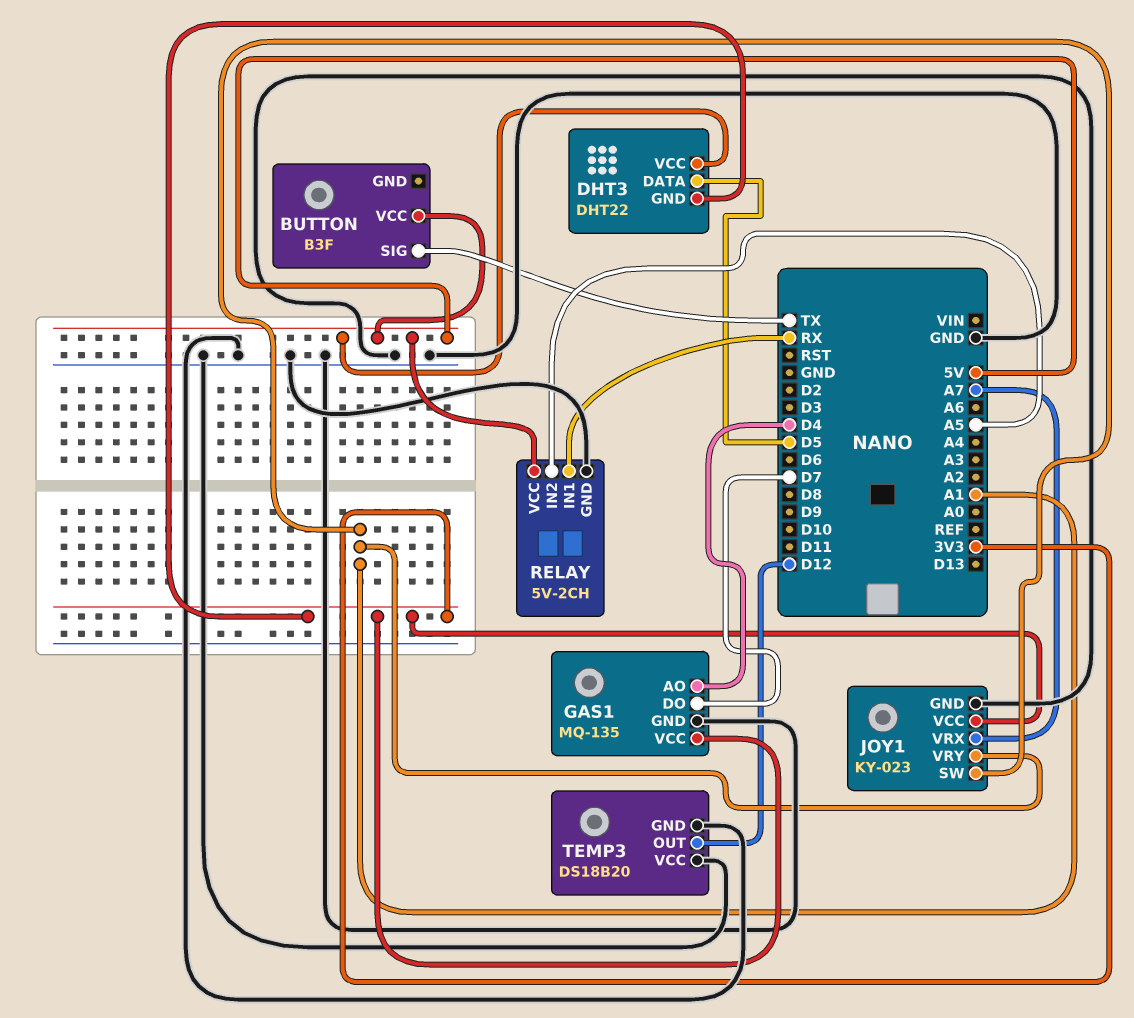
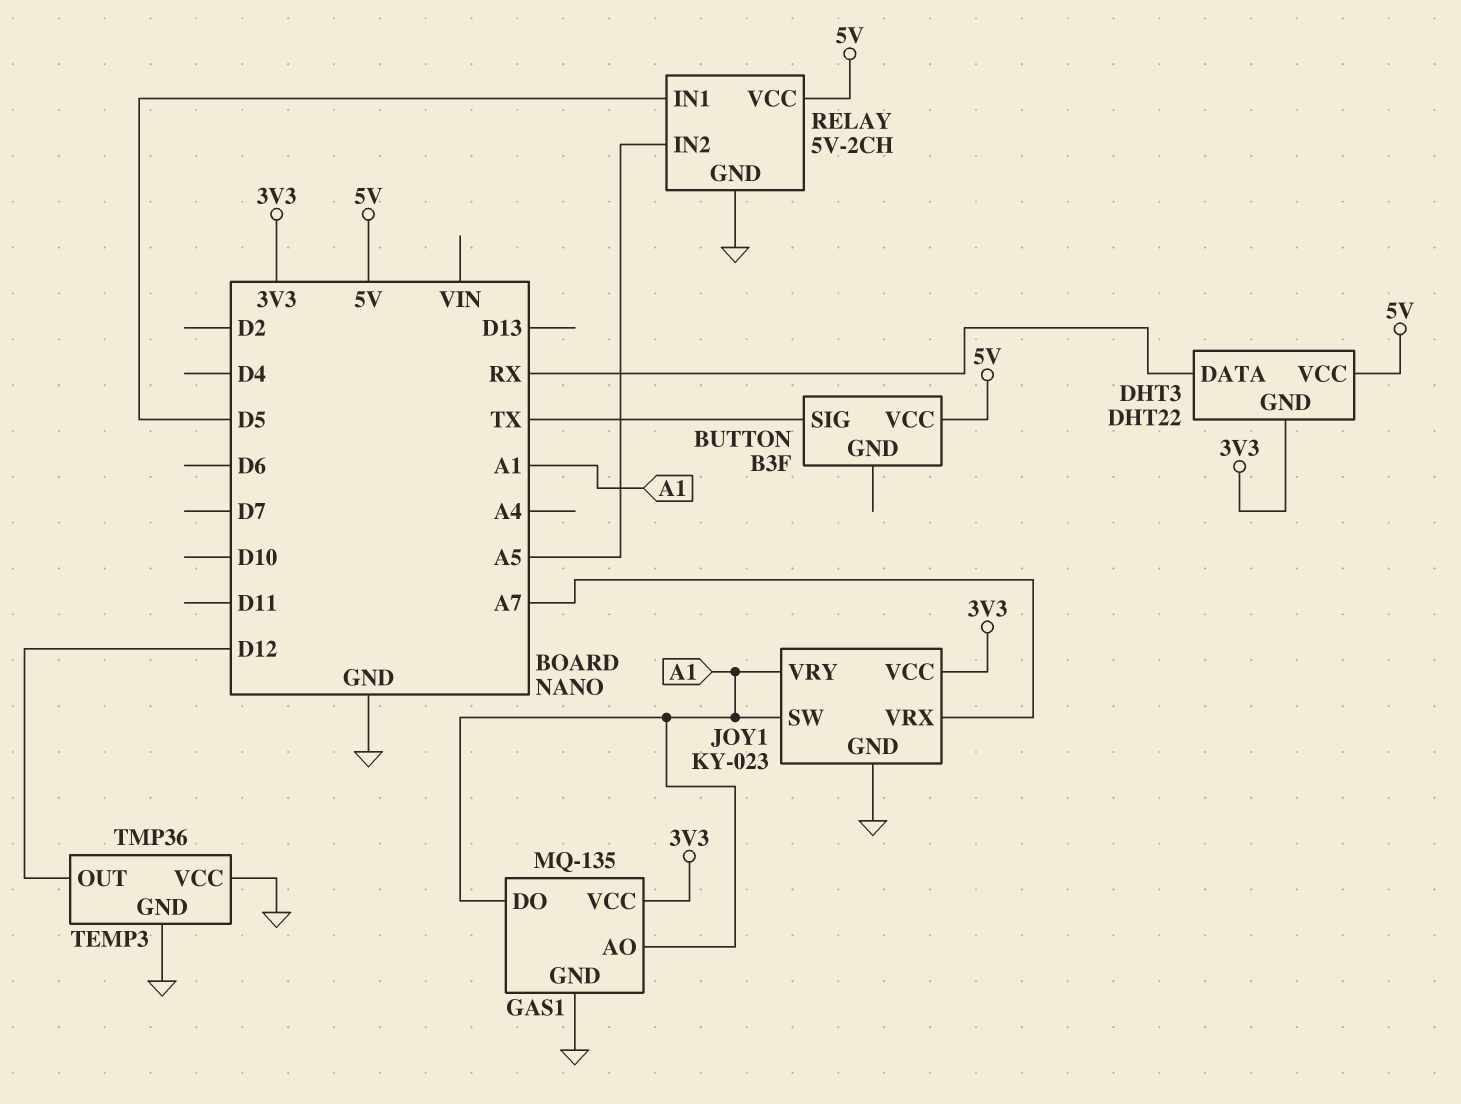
DHT3 pin DATA: D5 -> RX
GAS1 pin AO: D4 -> A1
GAS1 pin DO: D7 -> A1
RELAY pin IN1: RX -> D5
TEMP3: DS18B20 -> TMP36

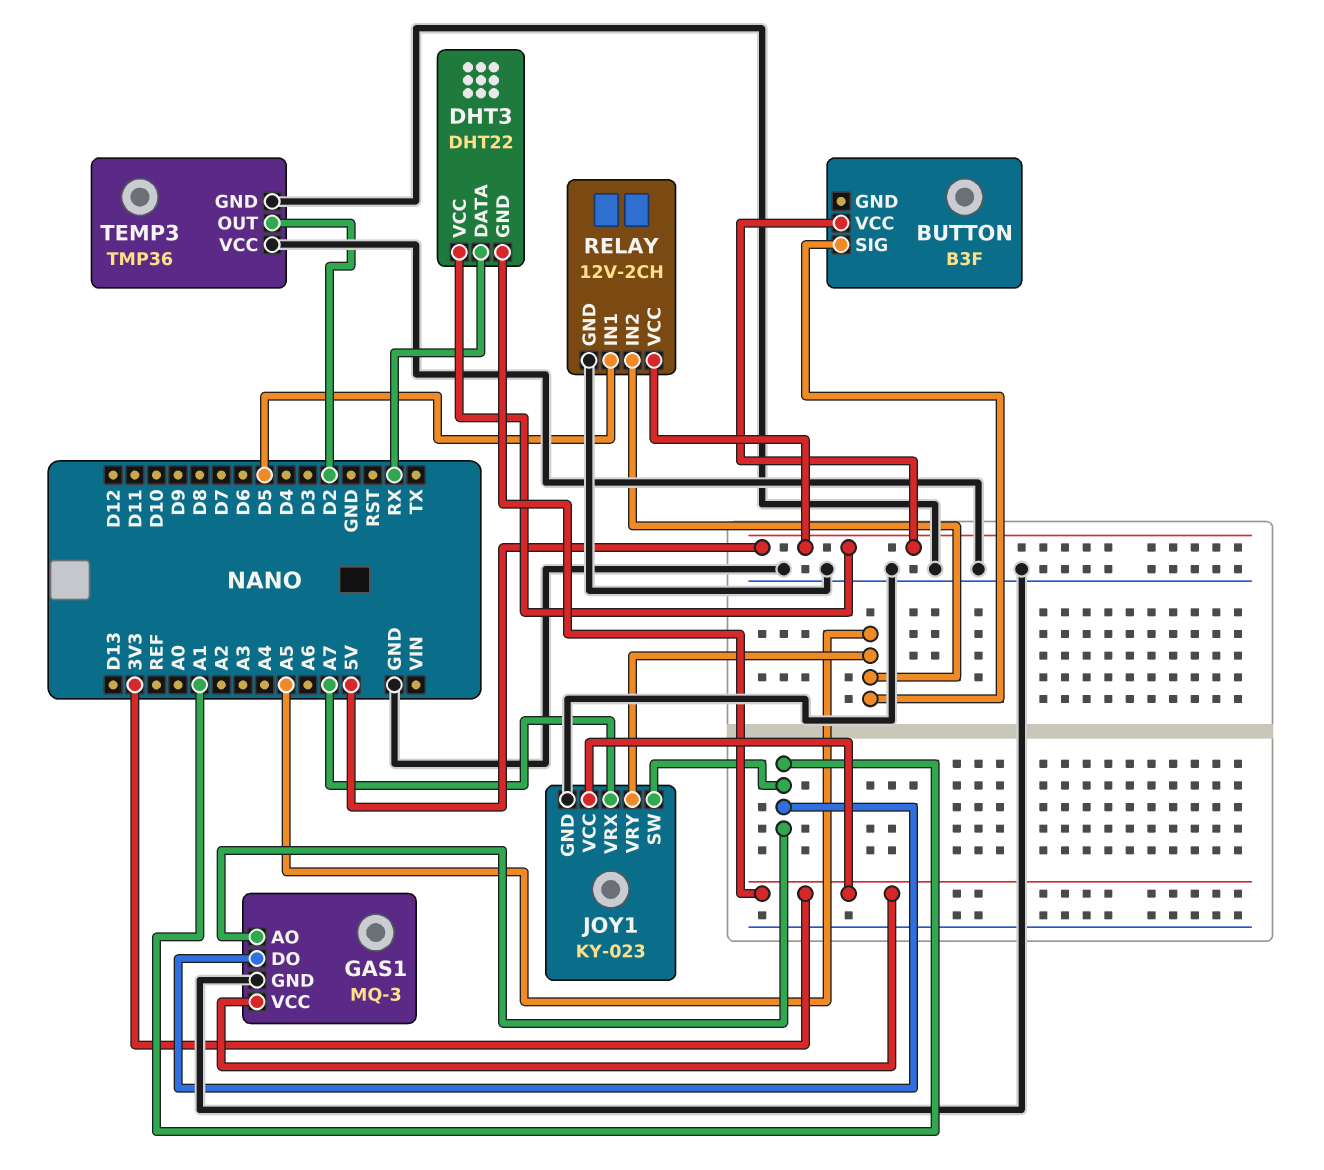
BUTTON pin SIG: TX -> A5
GAS1: MQ-135 -> MQ-3
JOY1 pin VRY: A1 -> A5
RELAY: 5V-2CH -> 12V-2CH
TEMP3 pin OUT: D12 -> D2

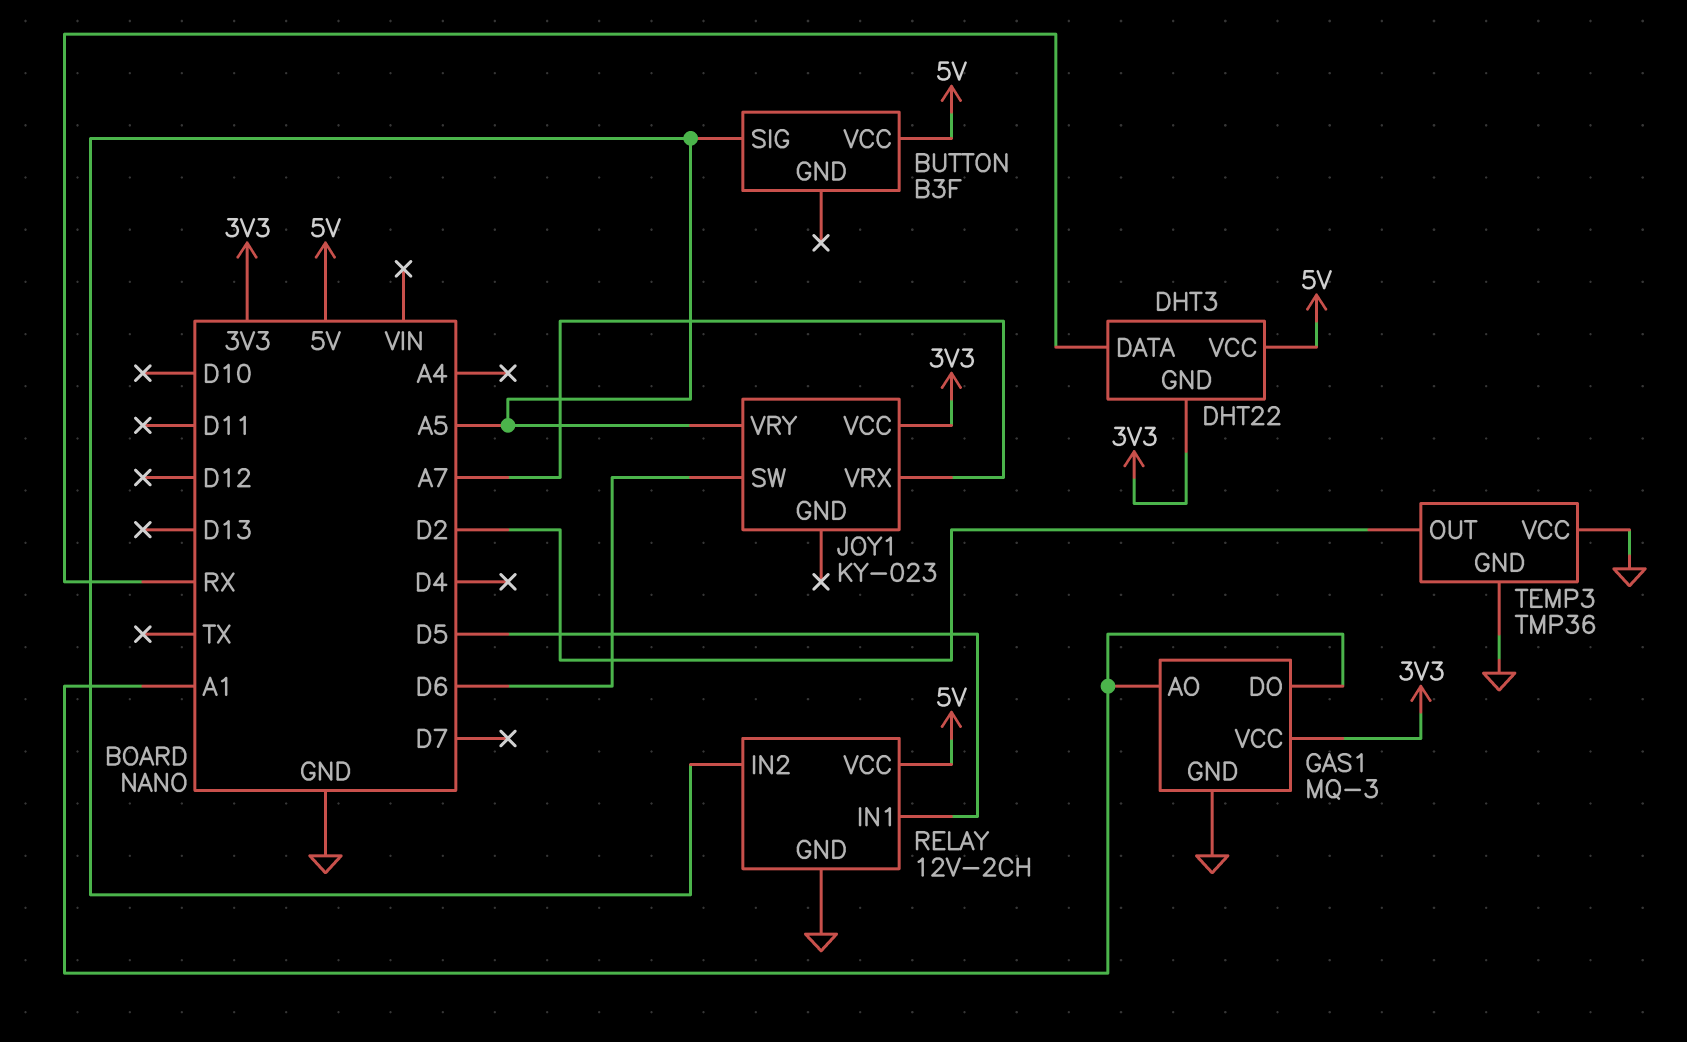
JOY1 pin GND: GND -> none
JOY1 pin SW: A1 -> D6

